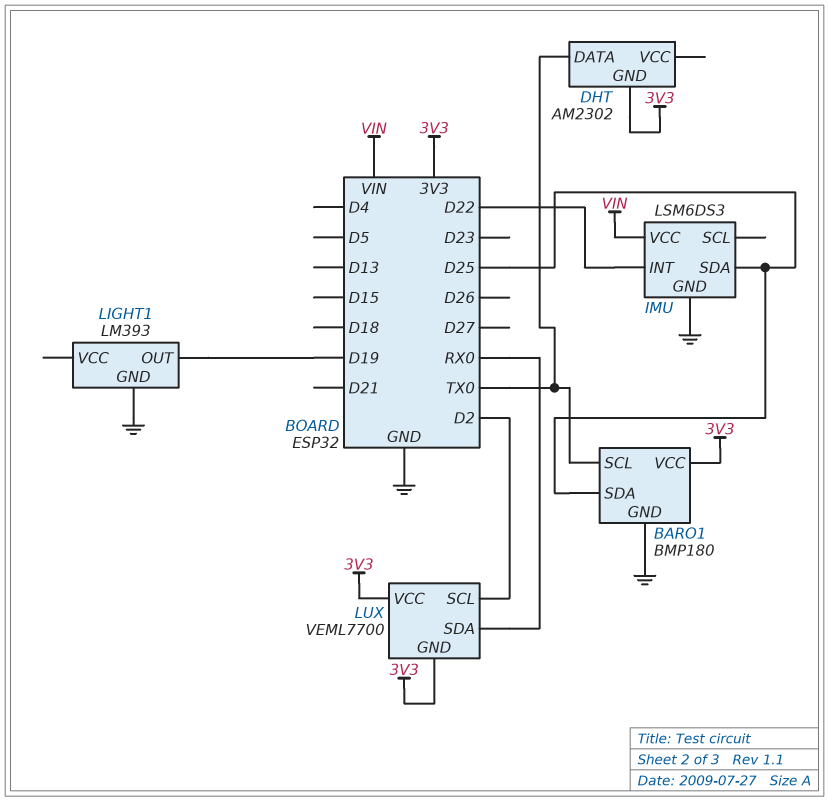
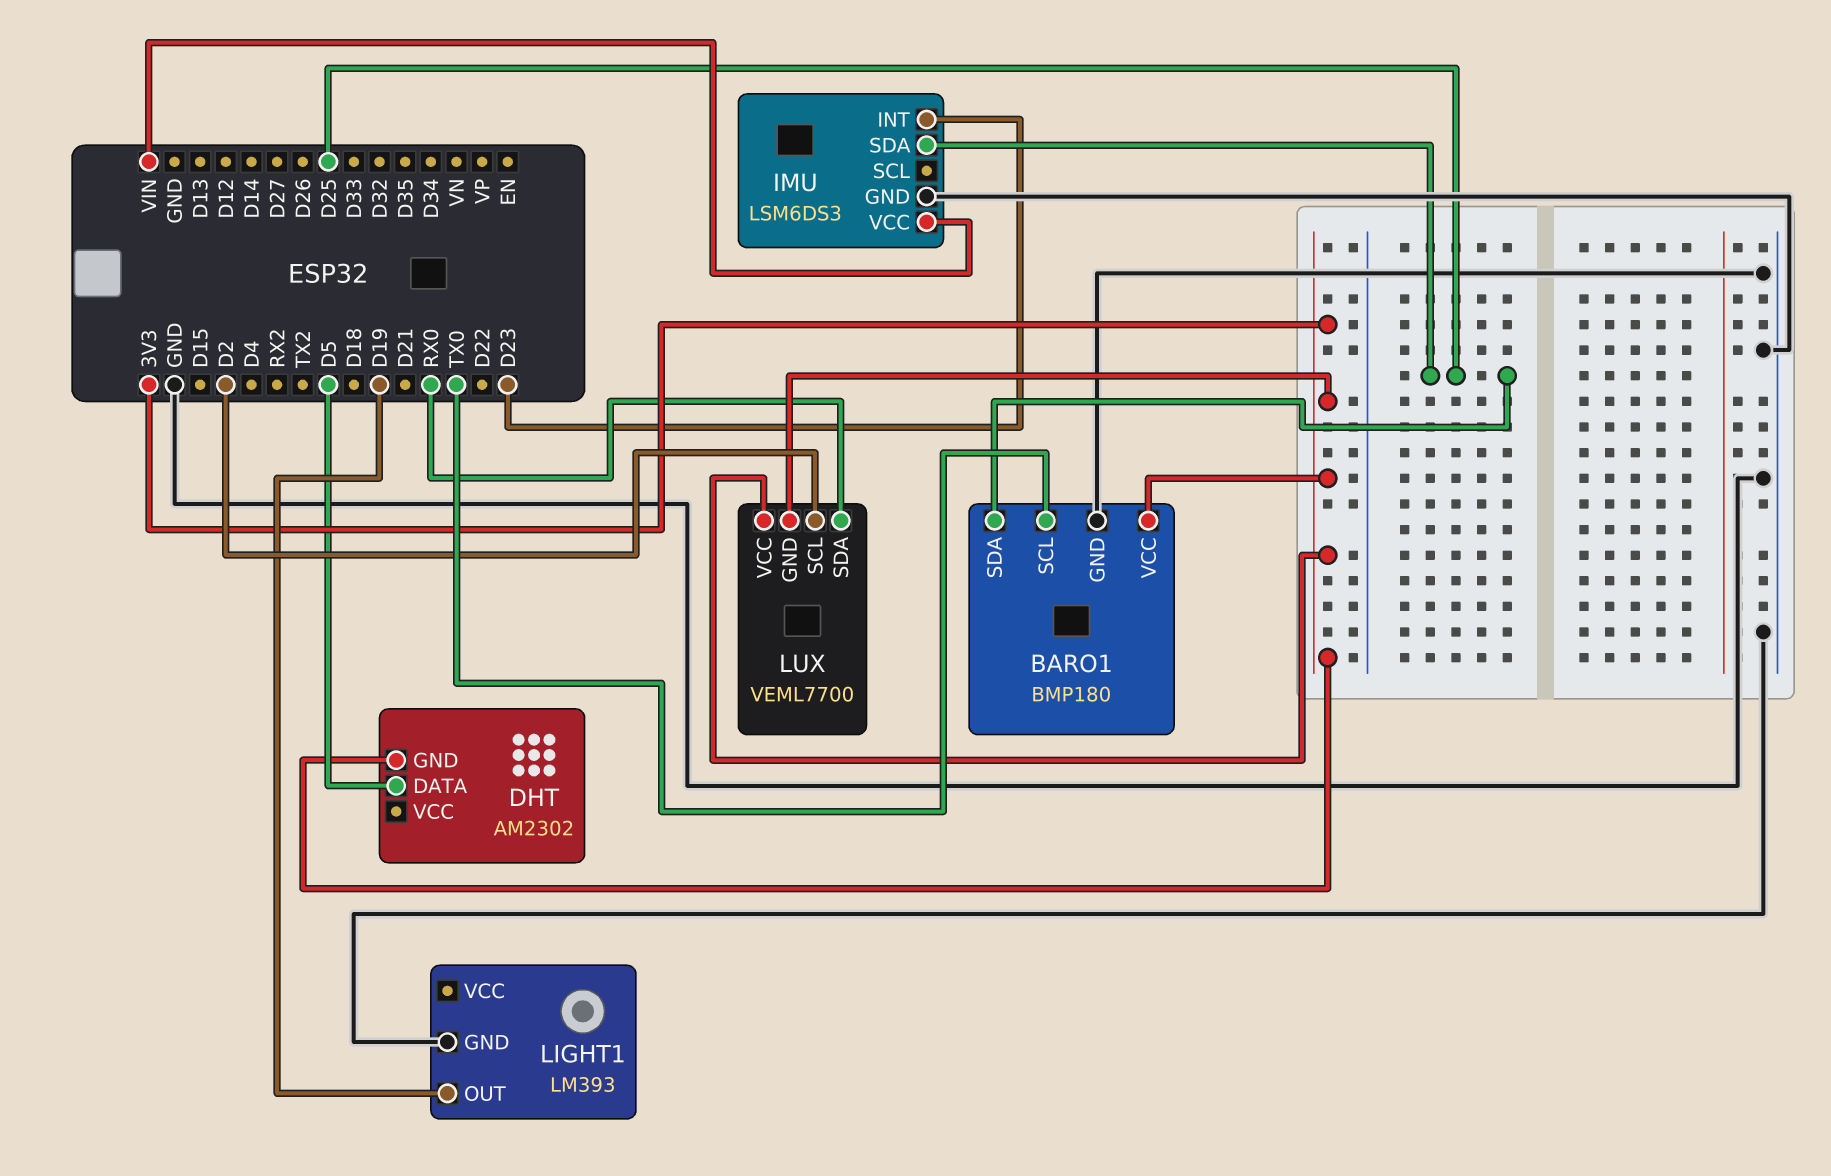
DHT pin DATA: TX0 -> D5
IMU pin INT: D22 -> D23

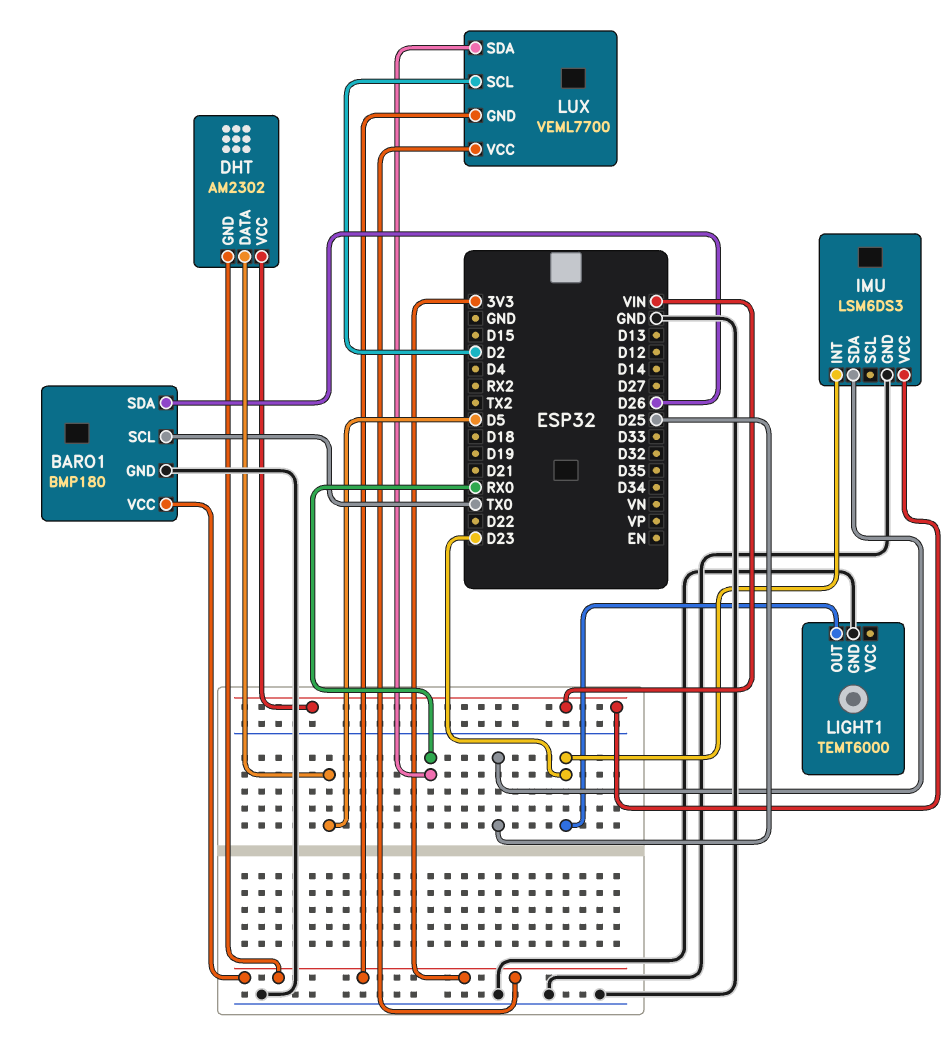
BARO1 pin SDA: D25 -> D26
DHT pin VCC: none -> VIN
LIGHT1: LM393 -> TEMT6000
LIGHT1 pin OUT: D19 -> D23

